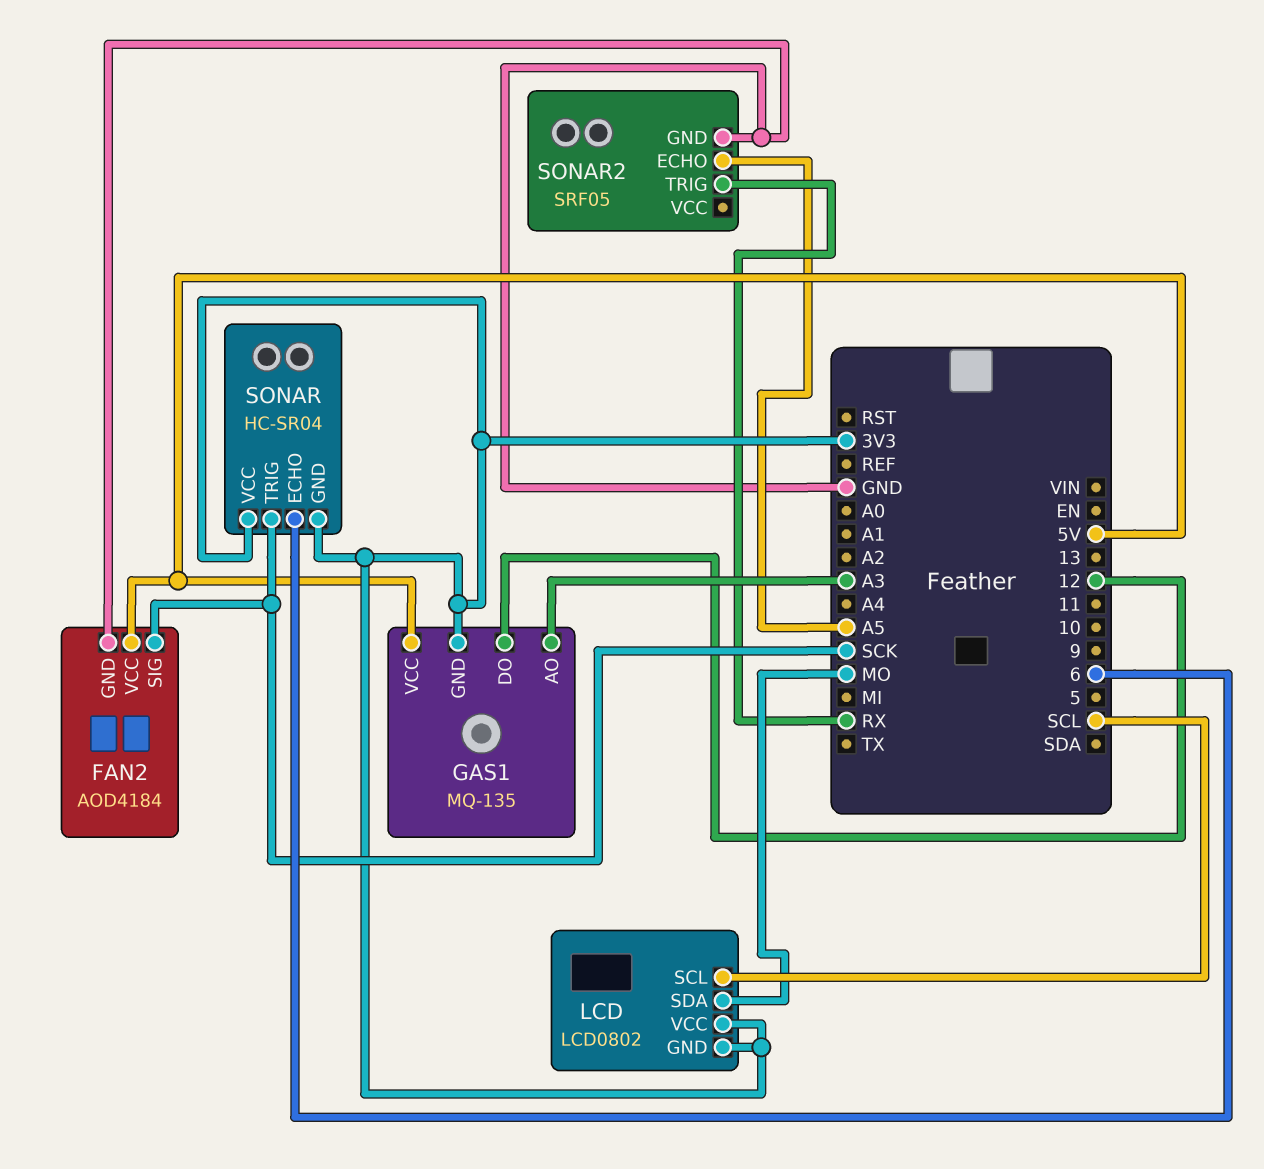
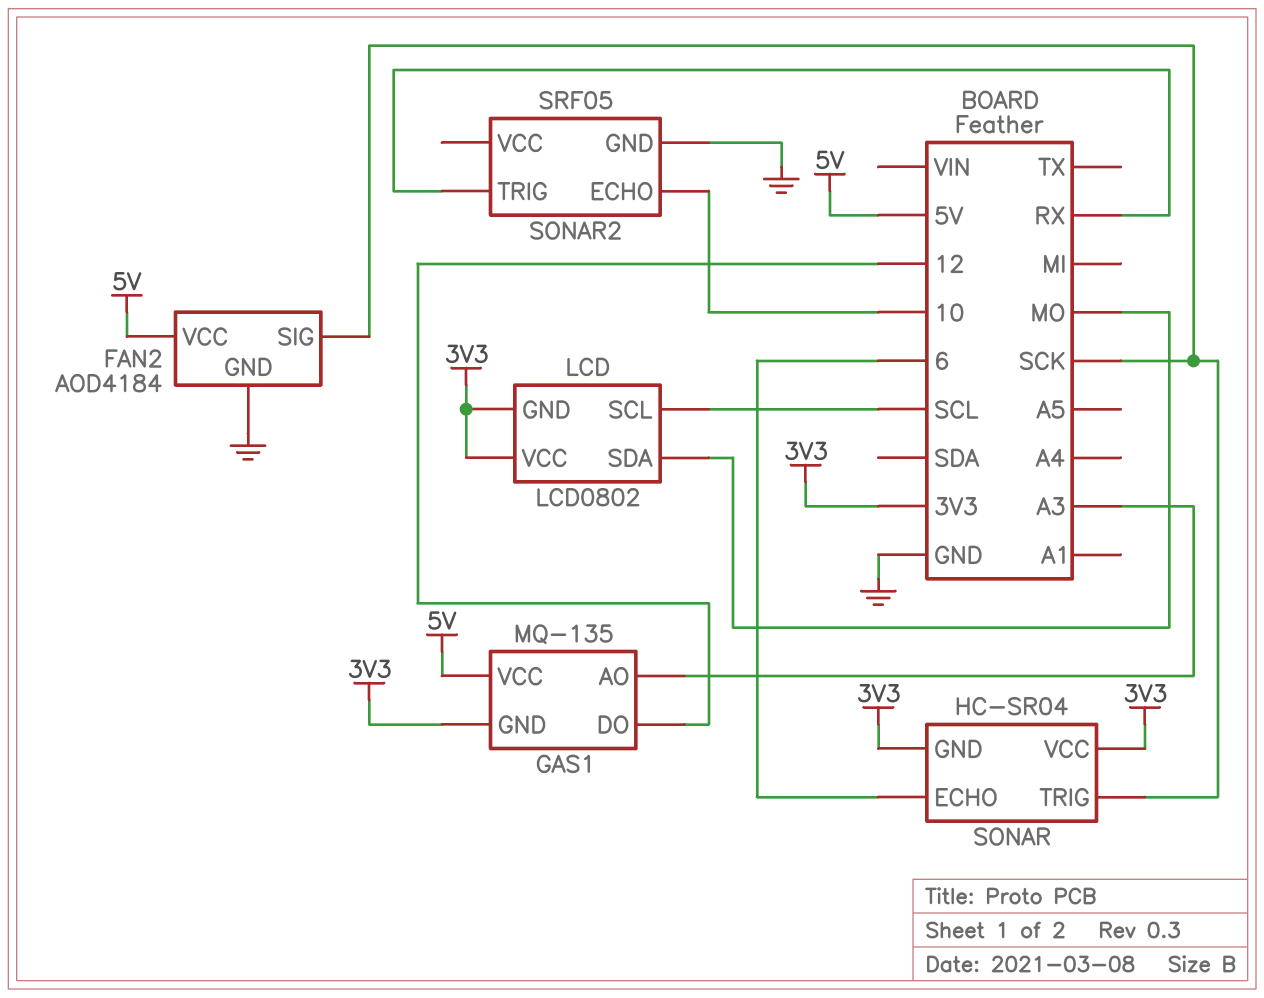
SONAR2 pin ECHO: A5 -> 10

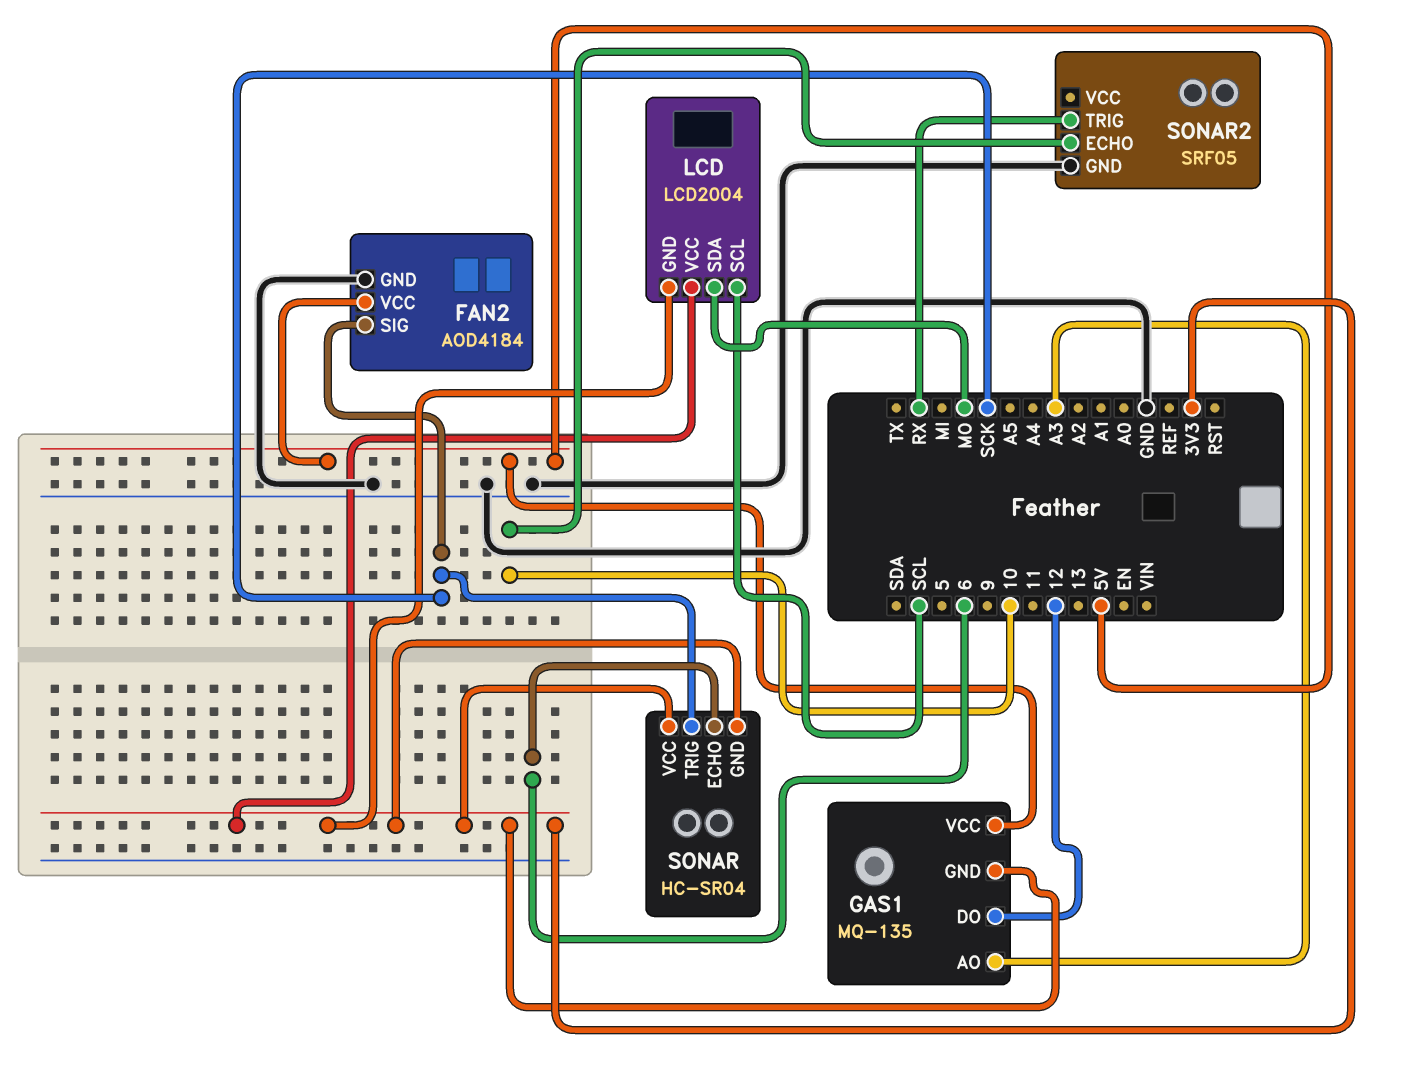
LCD: LCD0802 -> LCD2004

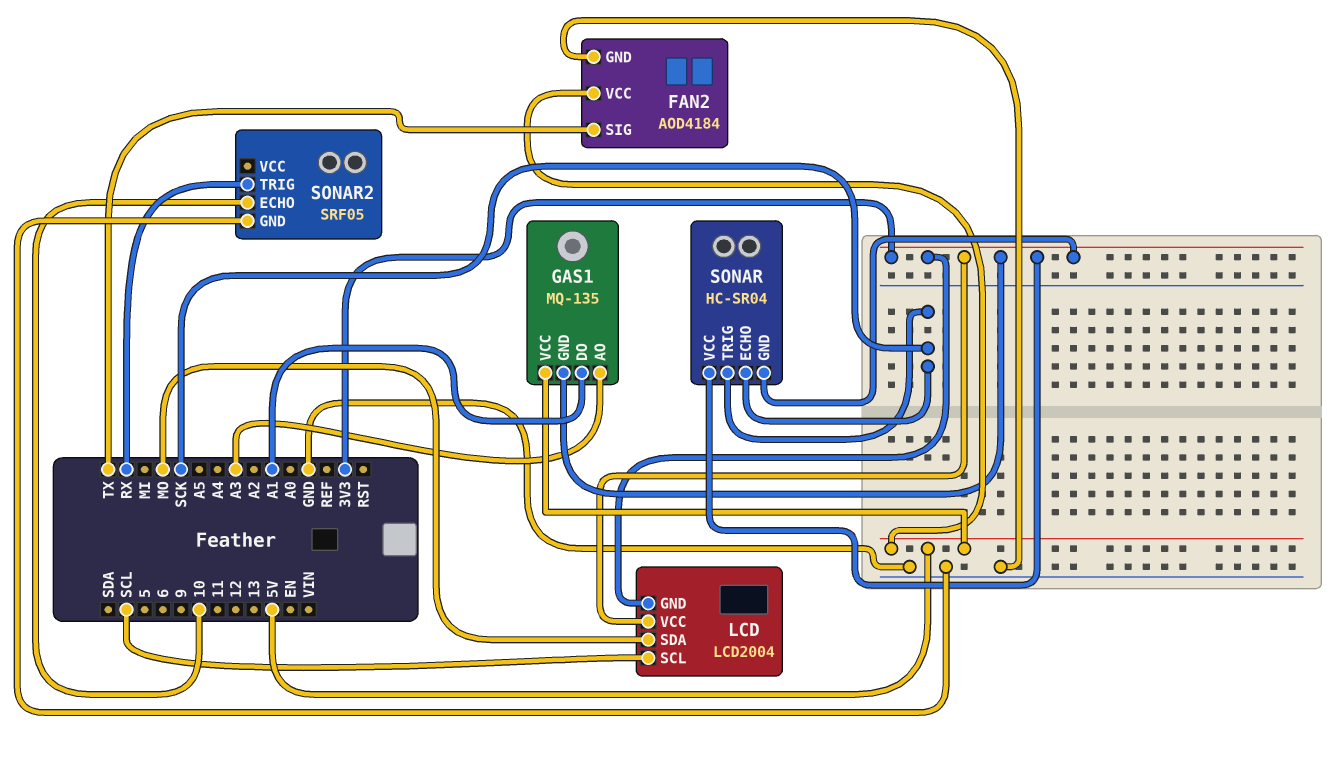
FAN2 pin SIG: SCK -> TX
GAS1 pin DO: 12 -> A1
SONAR pin ECHO: 6 -> SCK

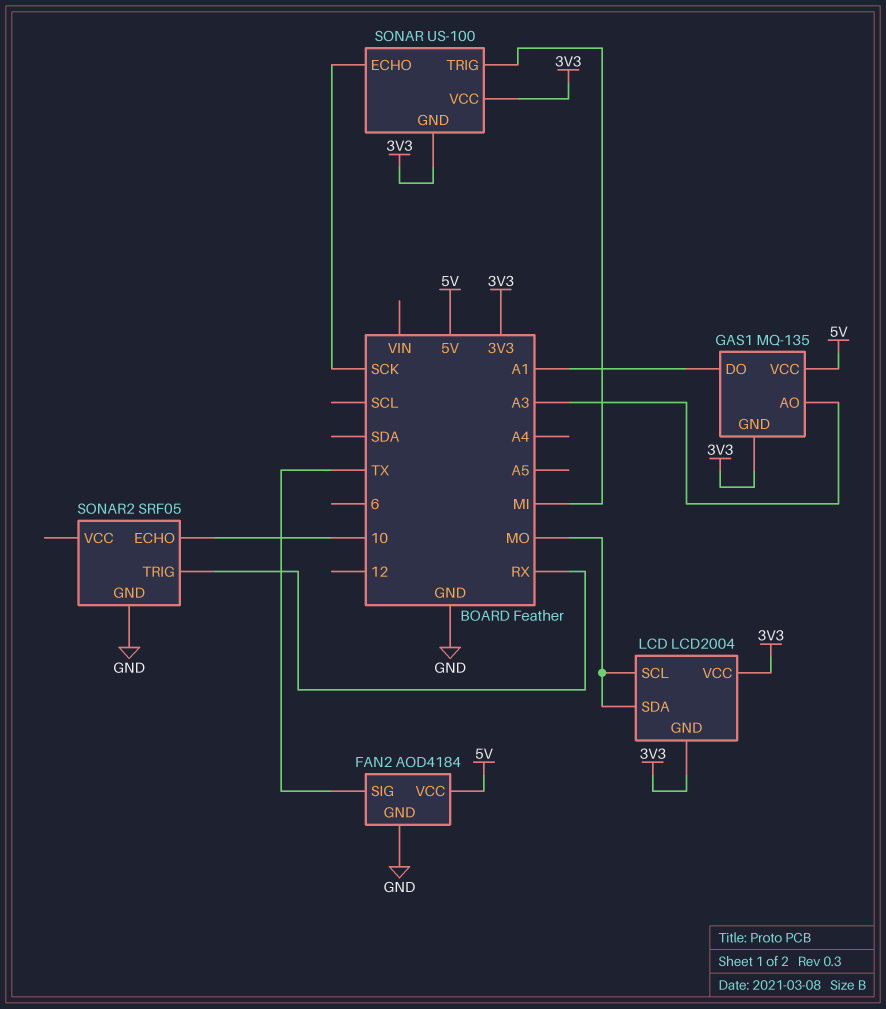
LCD pin SCL: SCL -> MO
SONAR: HC-SR04 -> US-100
SONAR pin TRIG: SCK -> MI

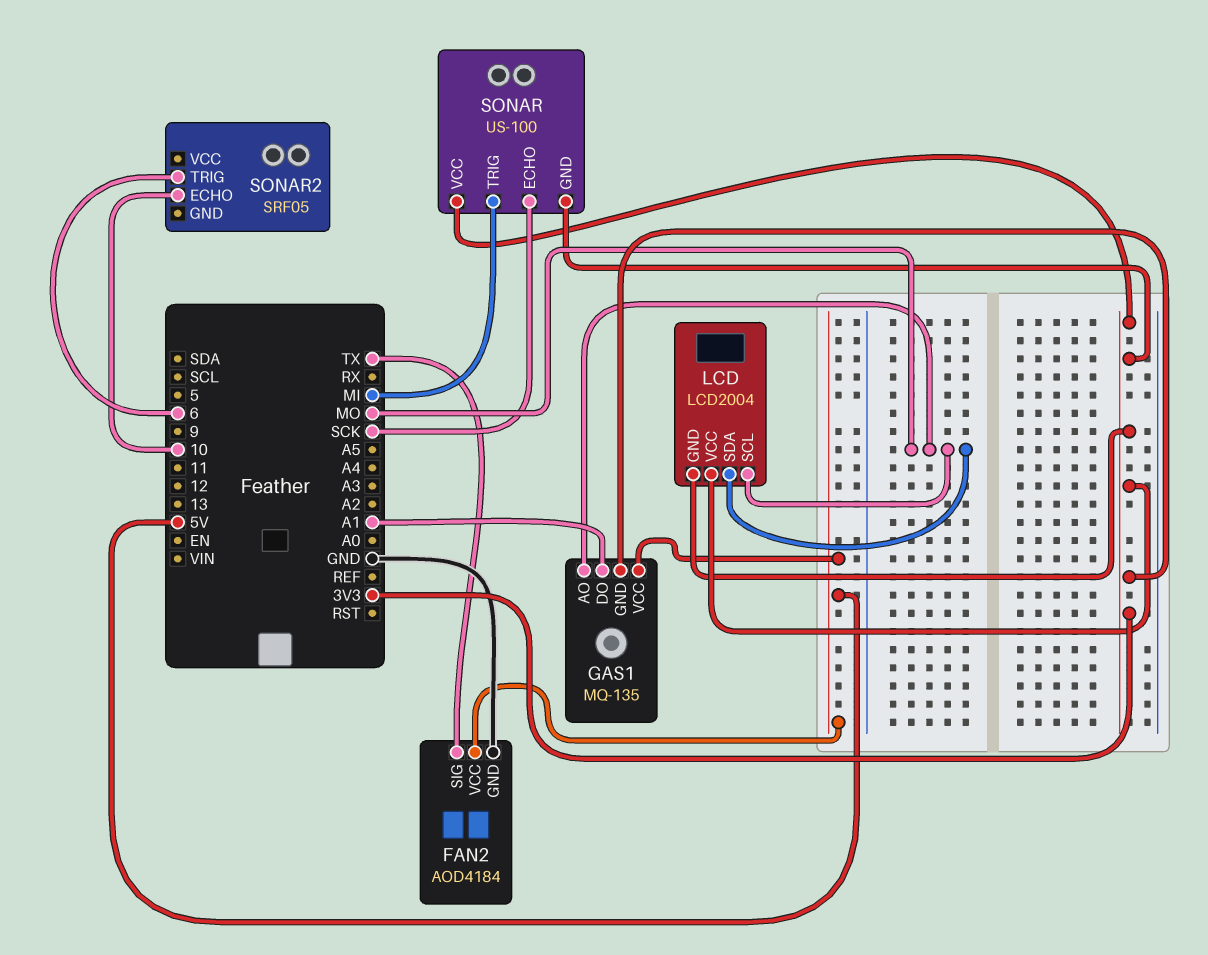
GAS1 pin AO: A3 -> MO
SONAR2 pin GND: GND -> none
SONAR2 pin TRIG: RX -> 6

